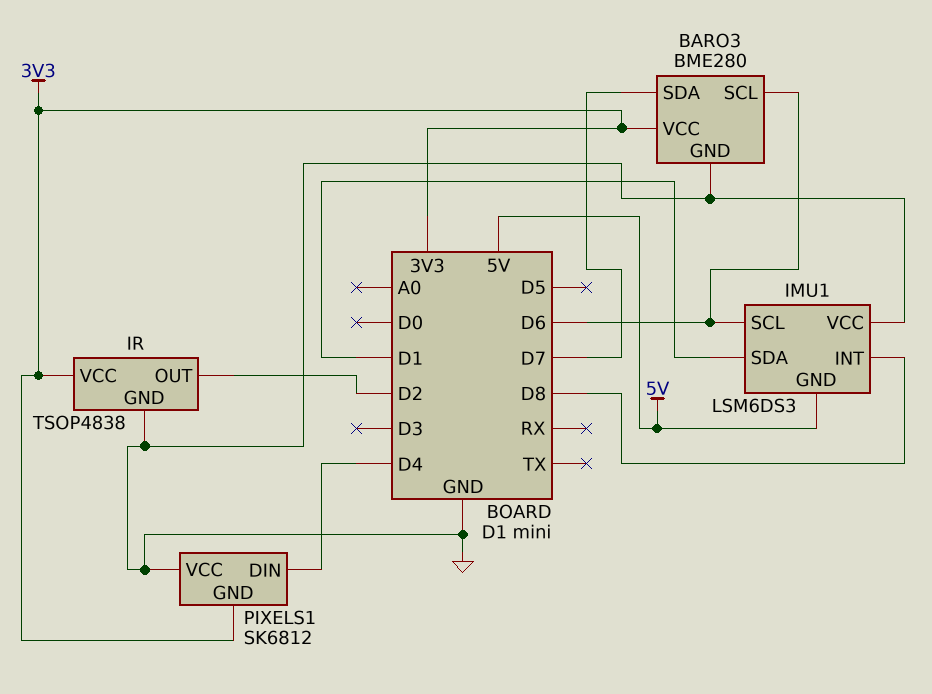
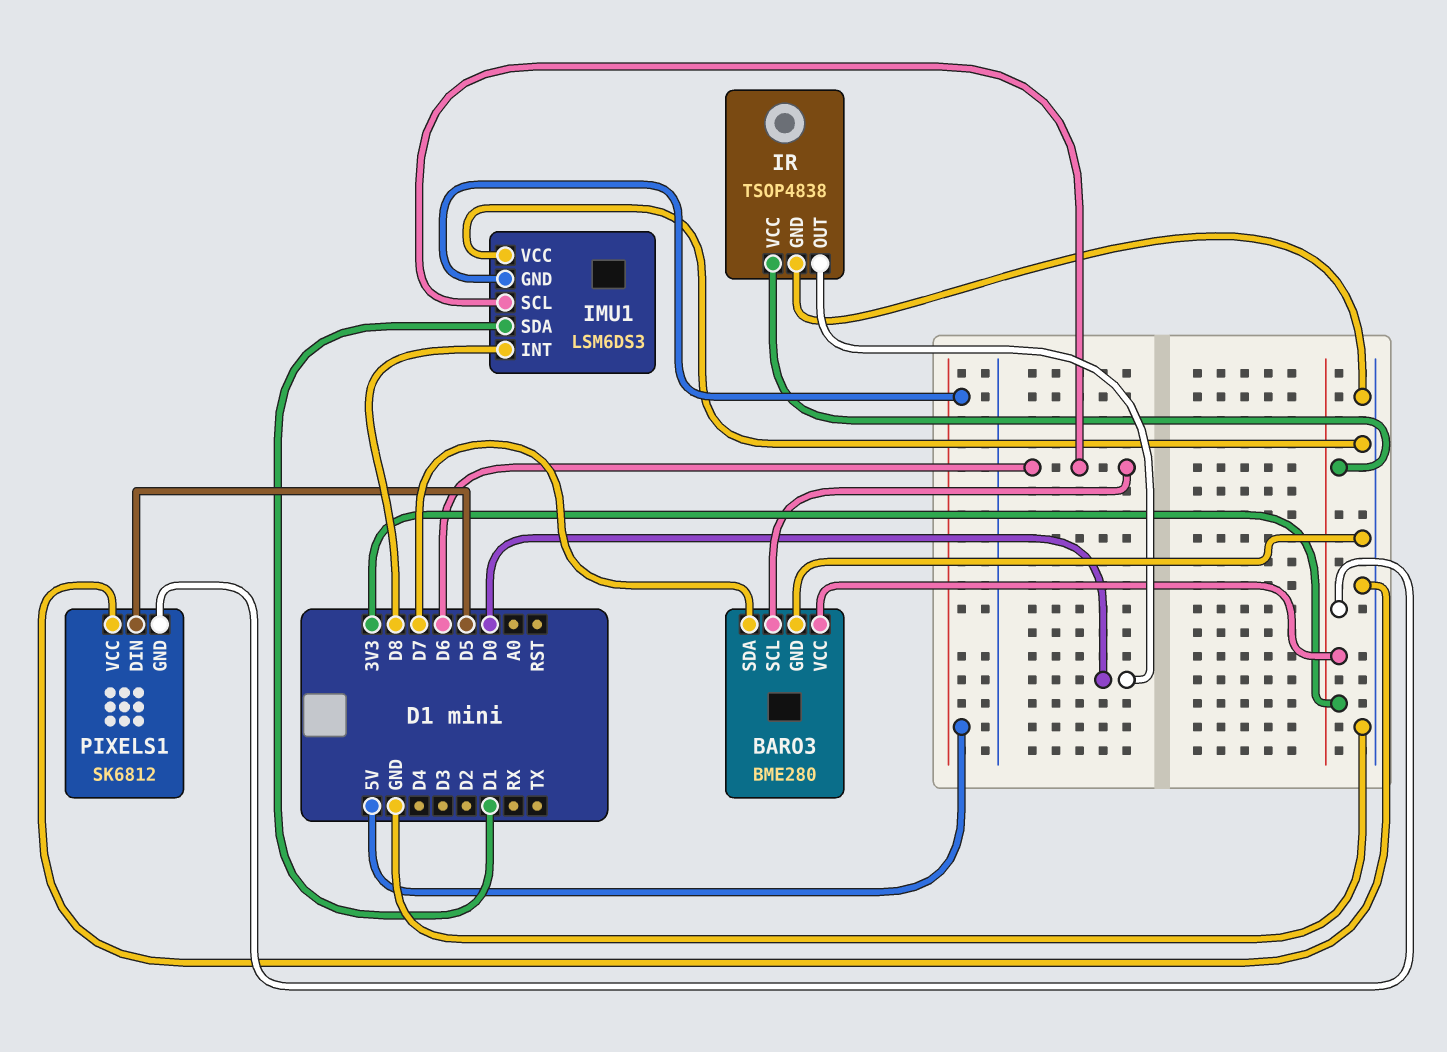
IR pin OUT: D2 -> D0
PIXELS1 pin DIN: D4 -> D5

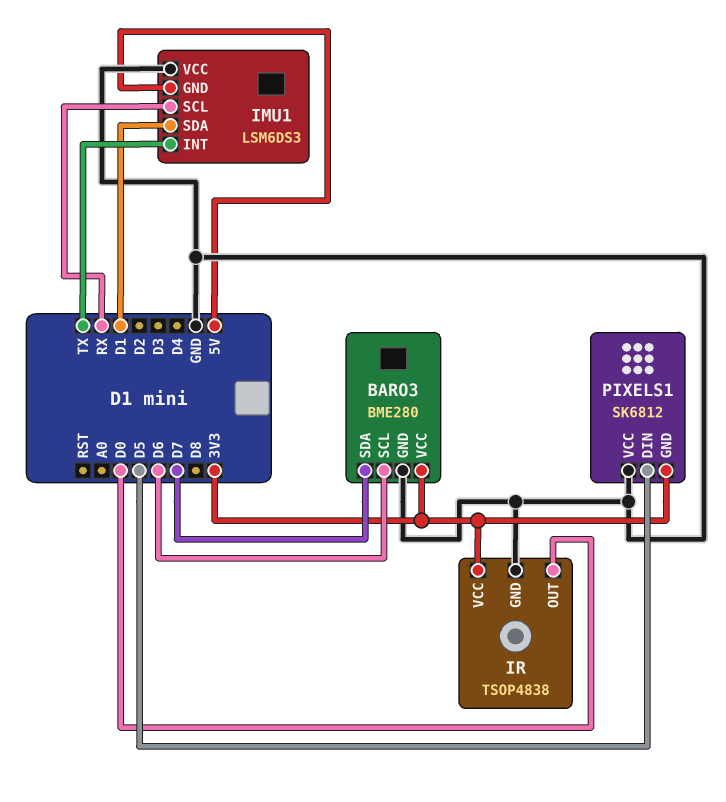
IMU1 pin INT: D8 -> TX
IMU1 pin SCL: D6 -> RX

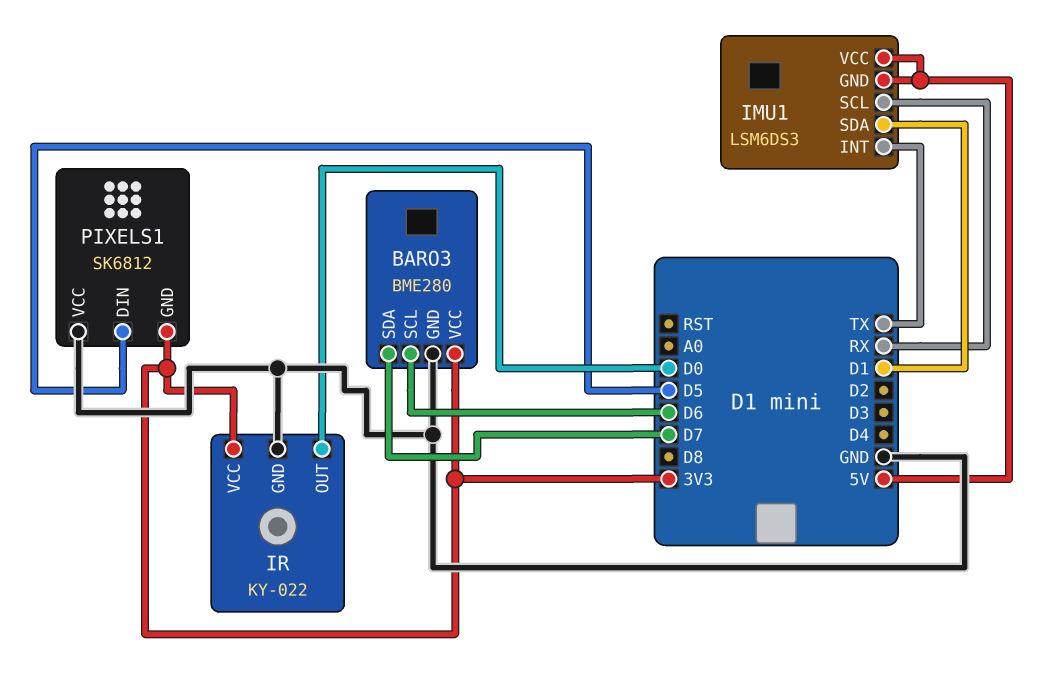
IMU1 pin VCC: GND -> 5V
IR: TSOP4838 -> KY-022

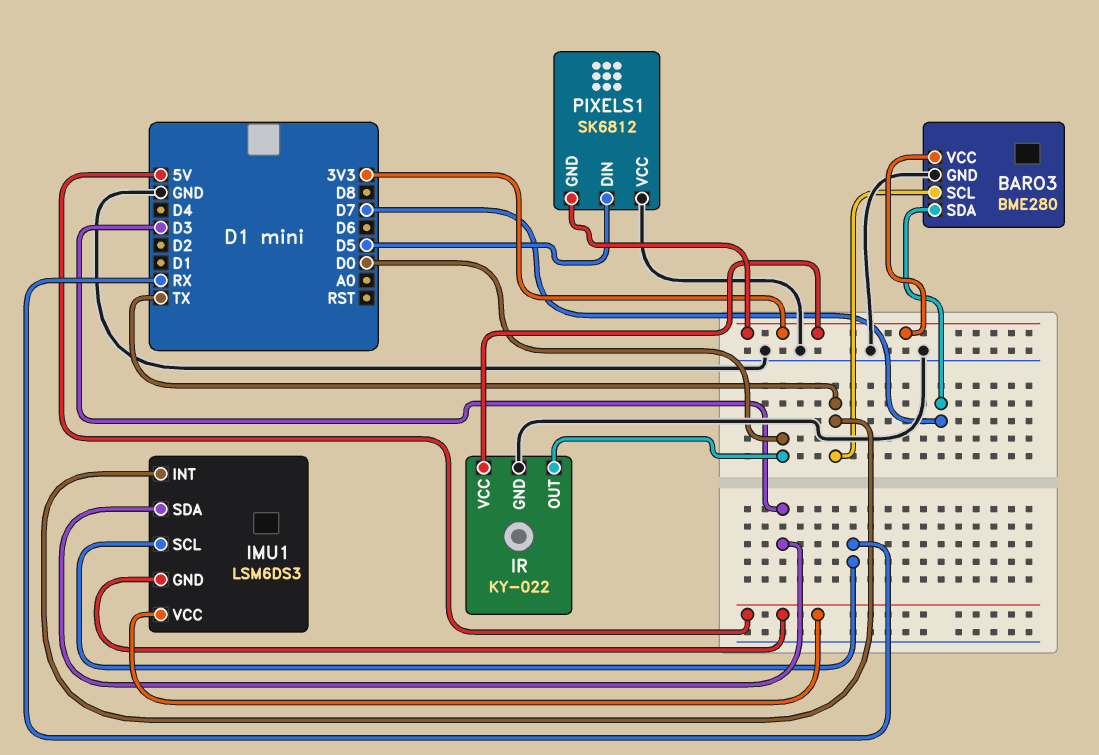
BARO3 pin SCL: D6 -> TX
IMU1 pin SDA: D1 -> D3

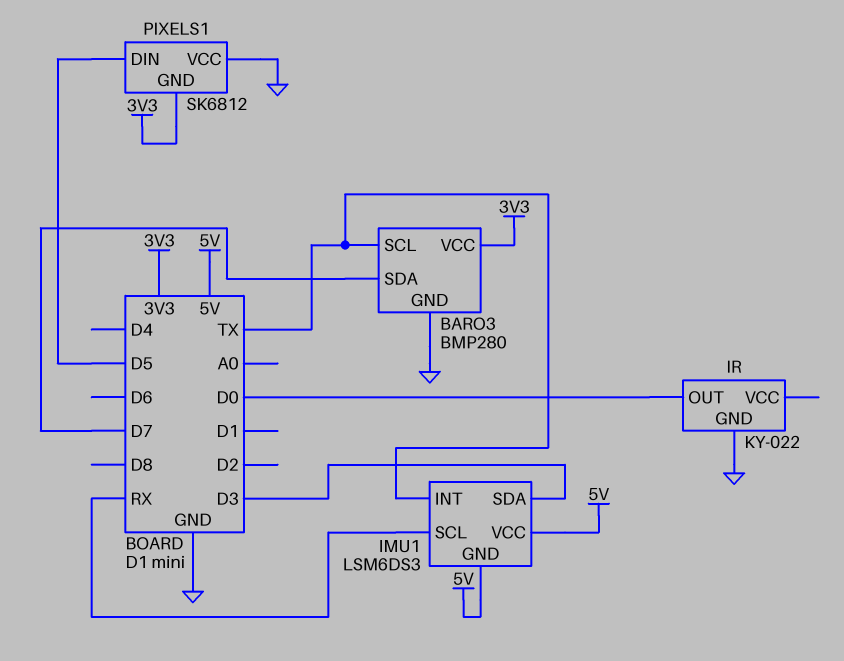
BARO3: BME280 -> BMP280
IR pin VCC: 3V3 -> none

